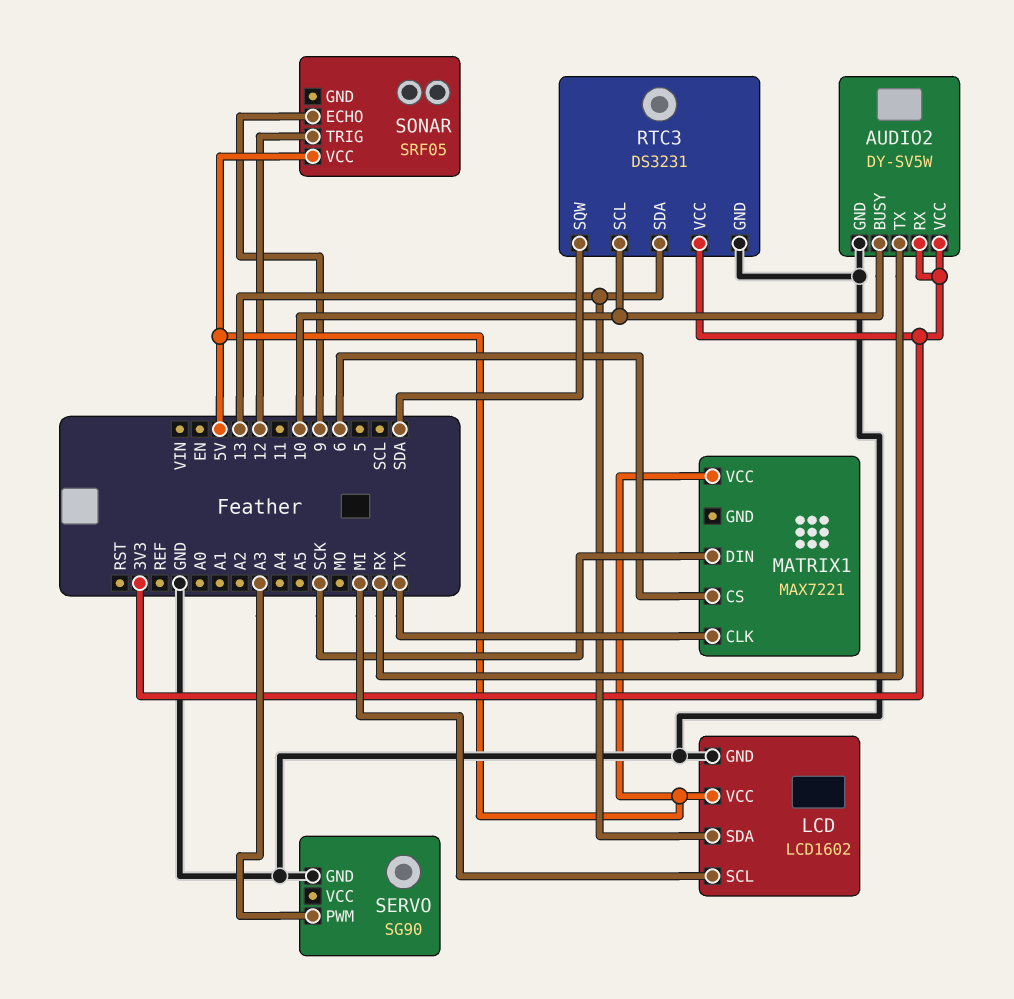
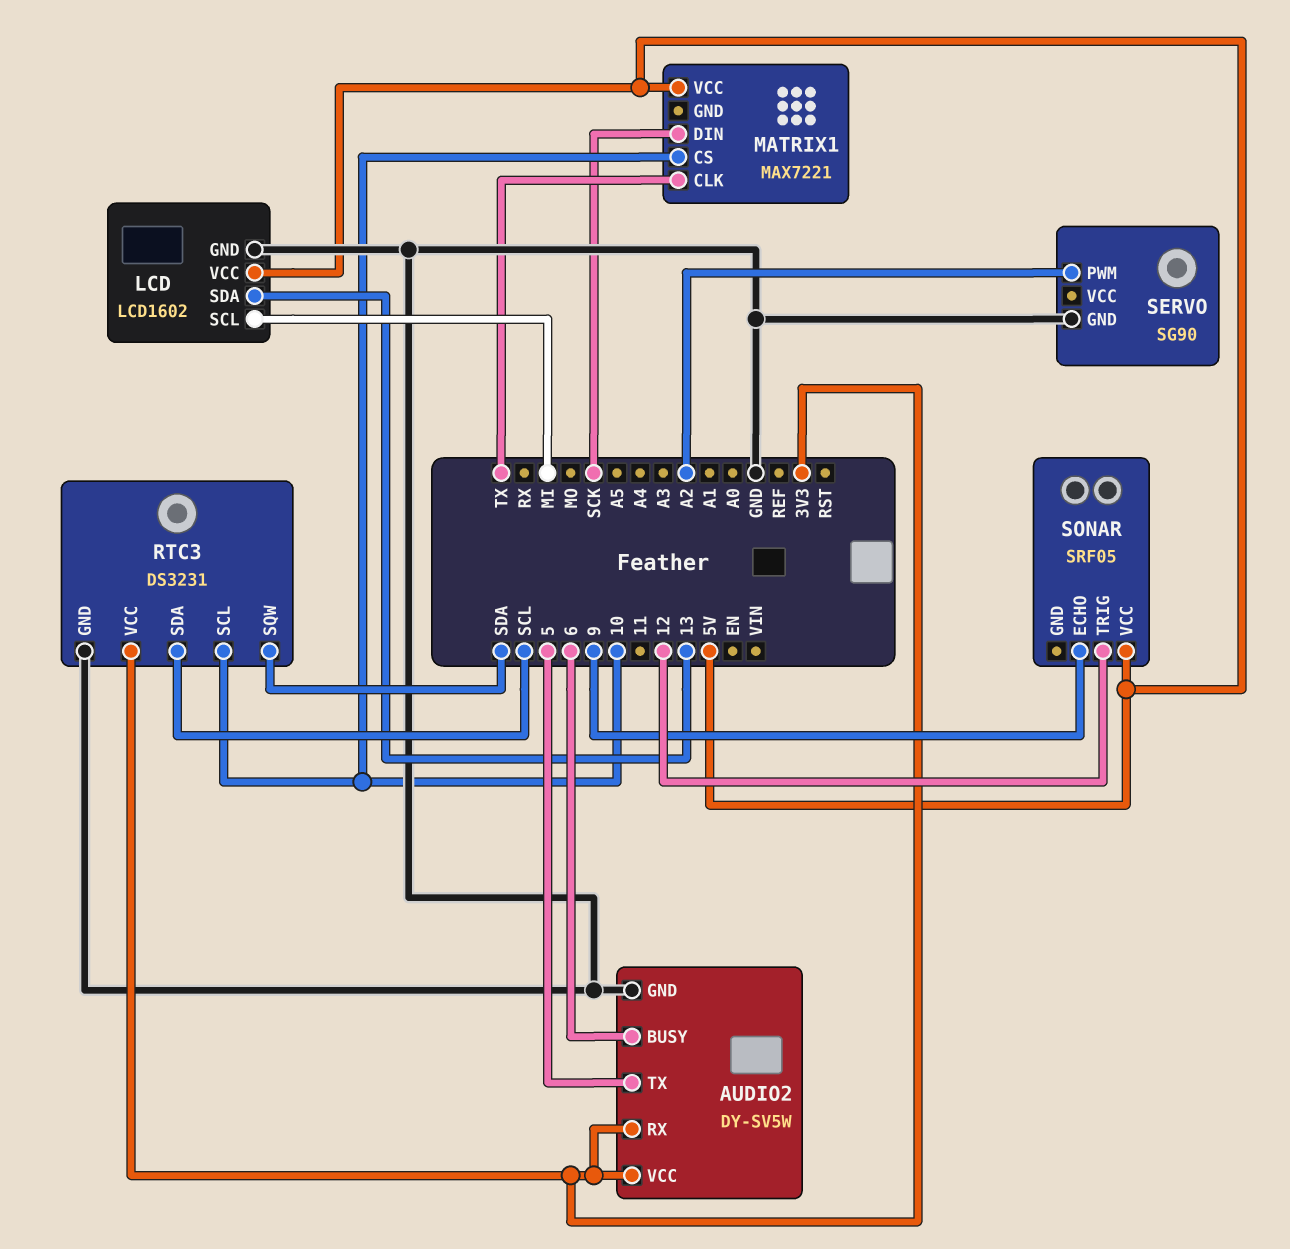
AUDIO2 pin BUSY: 10 -> 6
AUDIO2 pin TX: RX -> 5
MATRIX1 pin CS: 6 -> 10
RTC3 pin SDA: 13 -> SCL
SERVO pin PWM: A3 -> A2

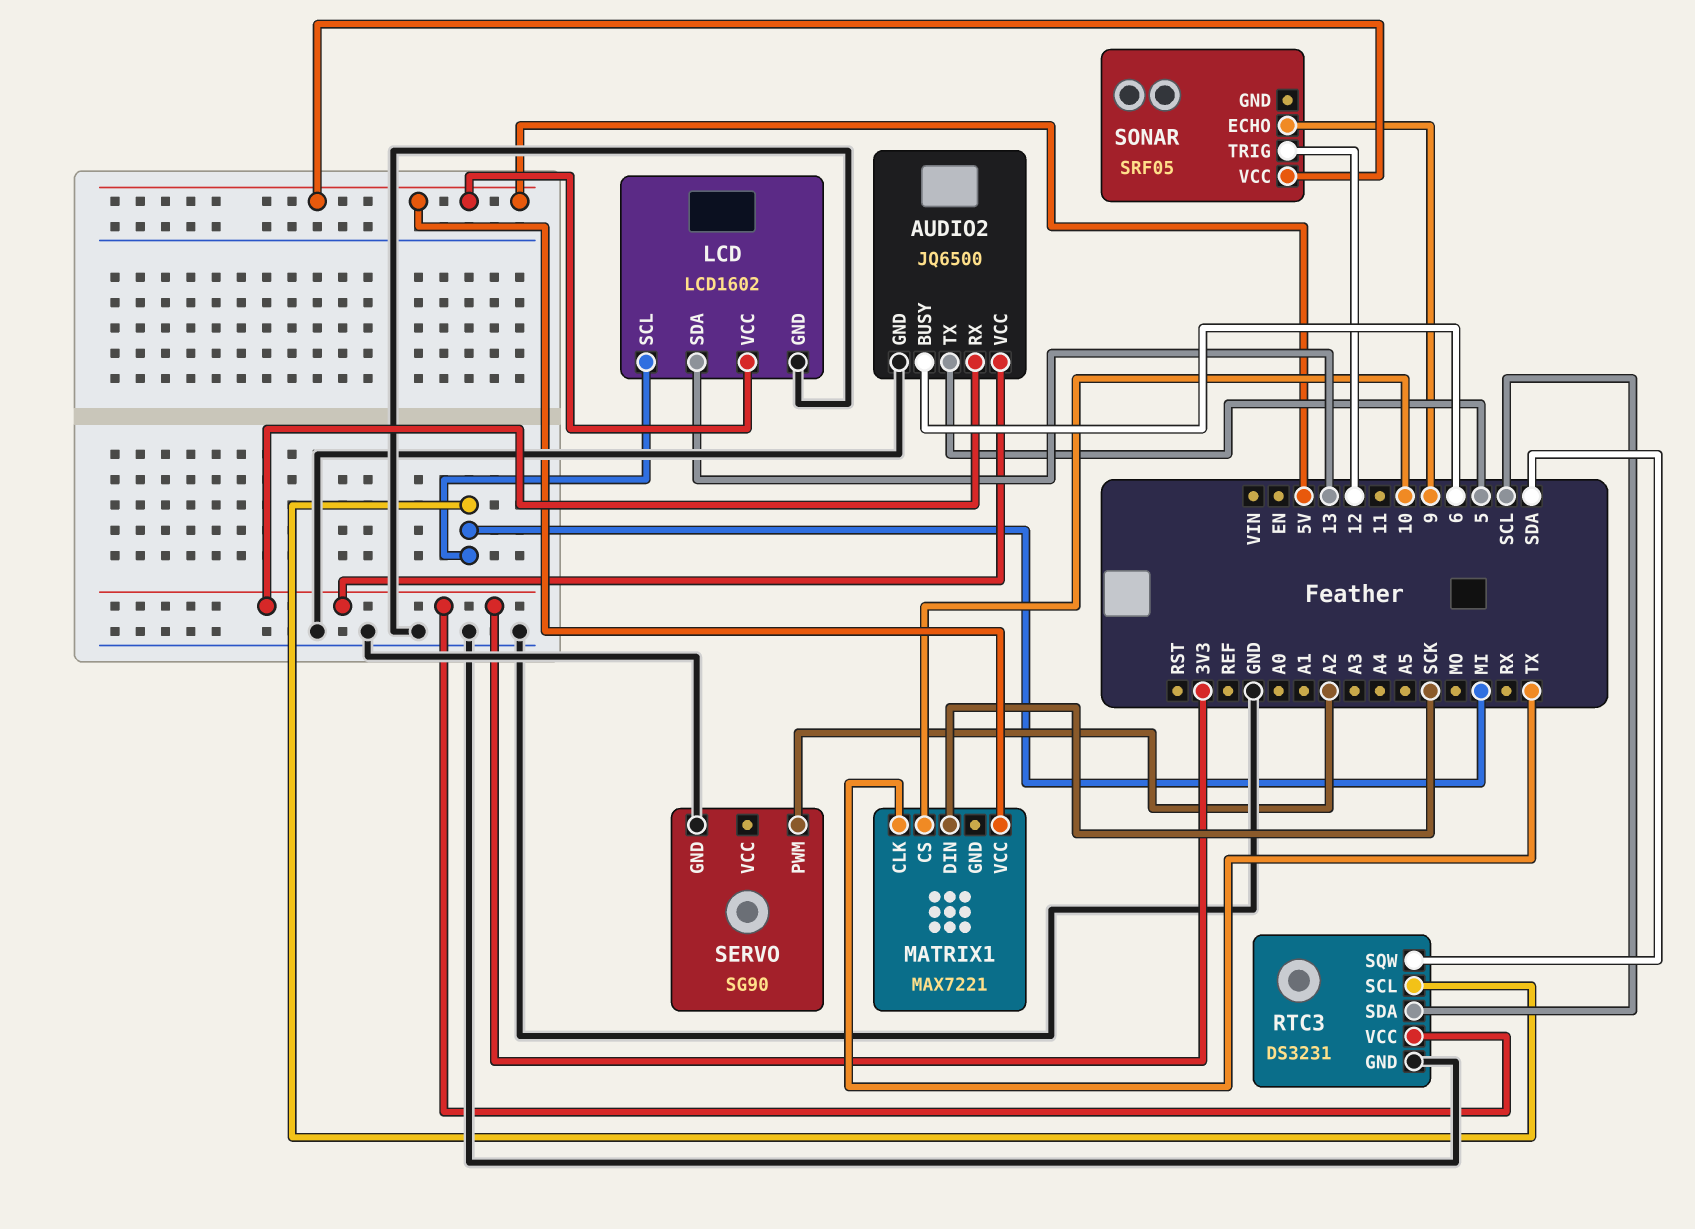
AUDIO2: DY-SV5W -> JQ6500
RTC3 pin SCL: 10 -> MI

